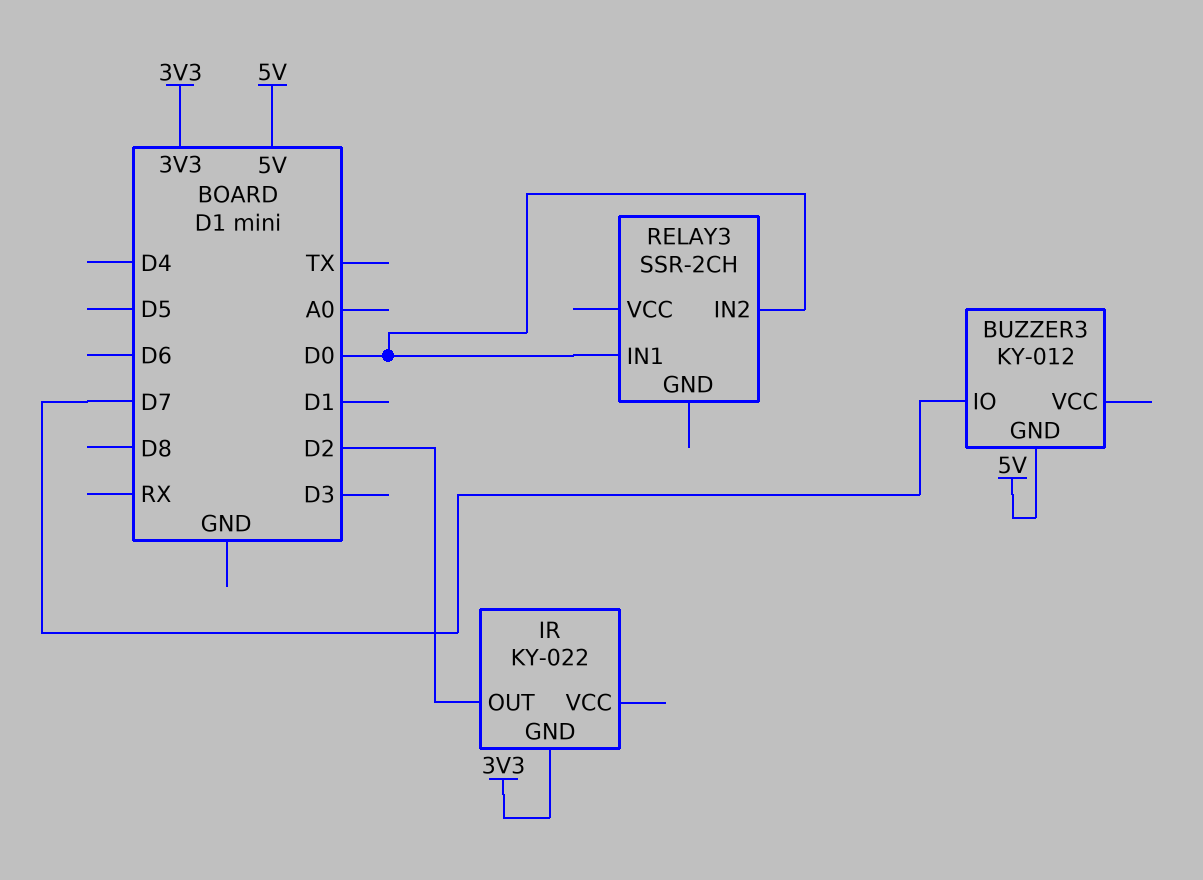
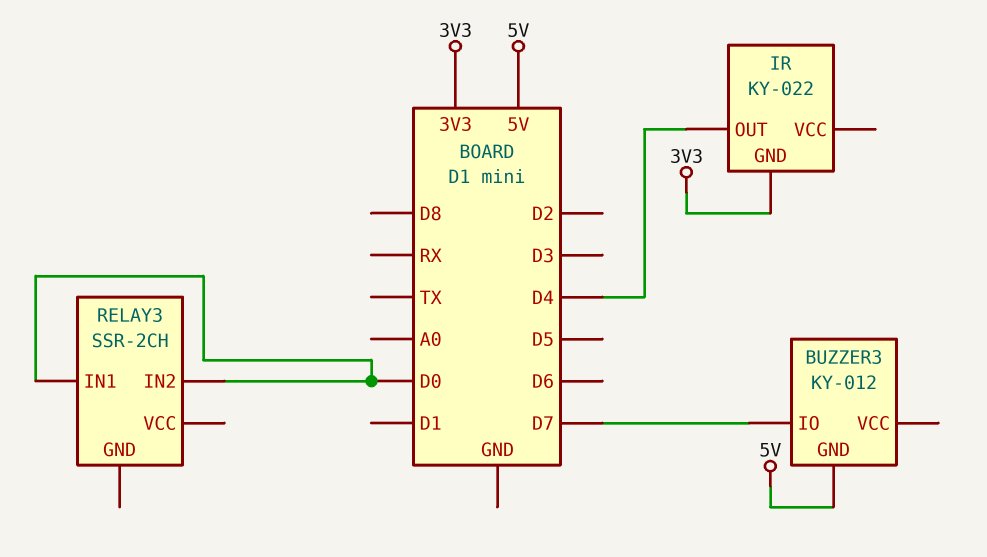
IR pin OUT: D2 -> D4

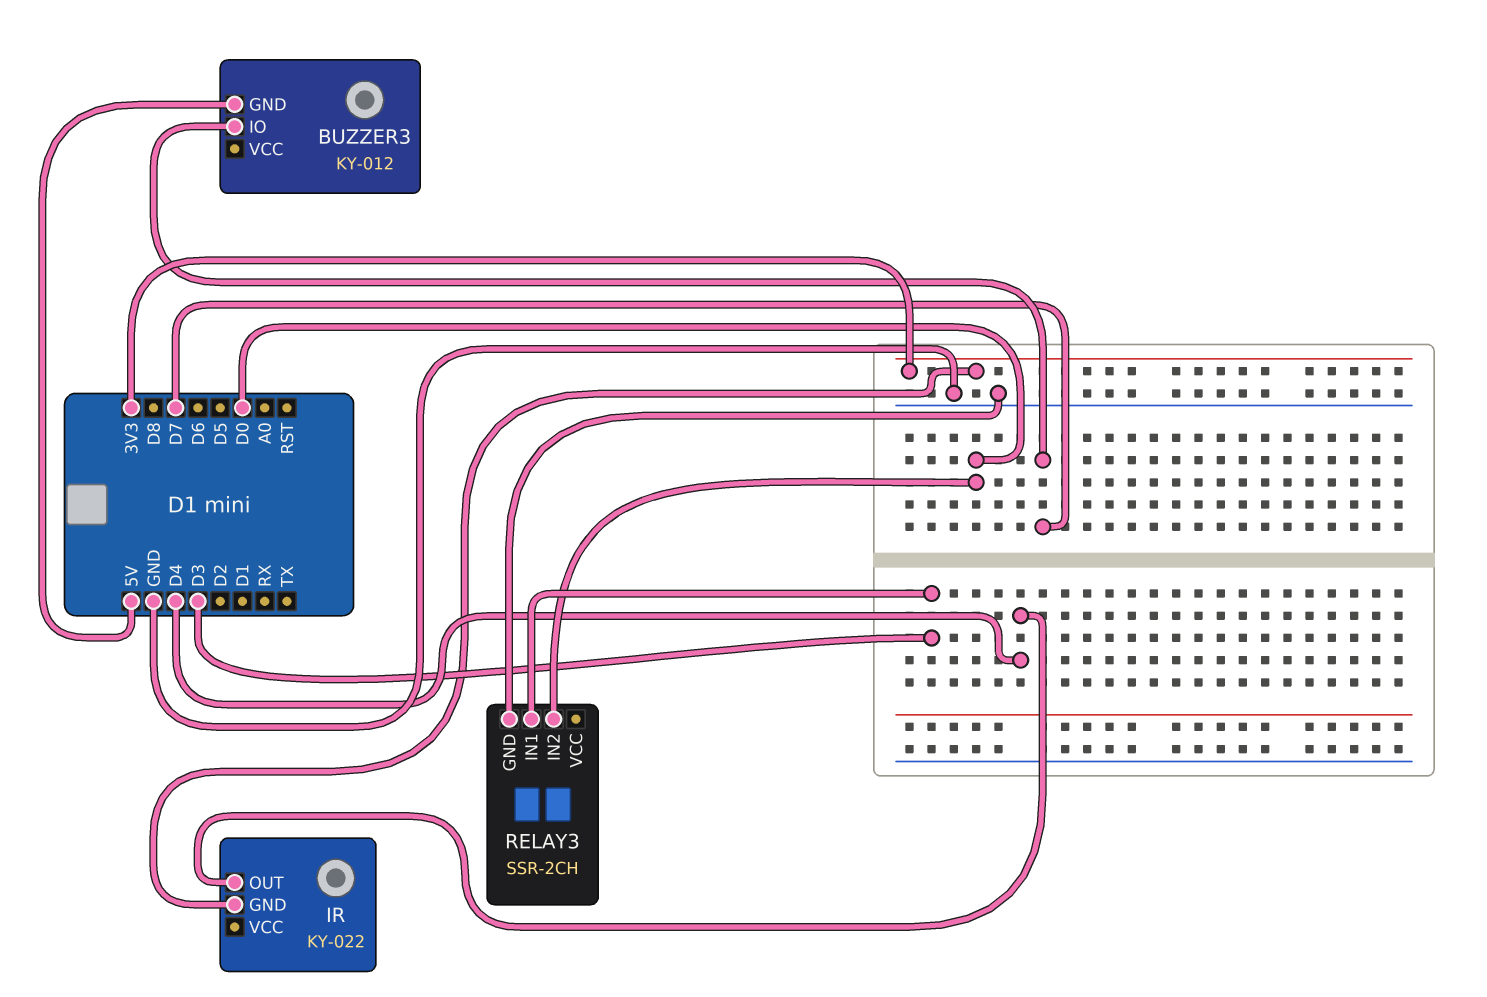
RELAY3 pin GND: none -> GND
RELAY3 pin IN1: D0 -> D3

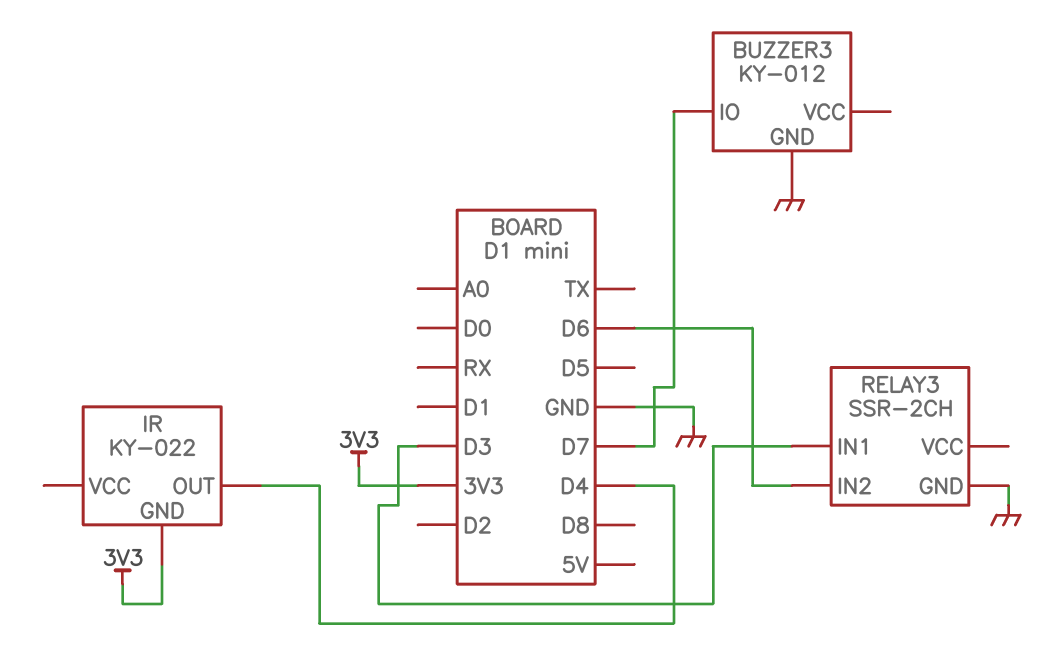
BUZZER3 pin GND: 5V -> GND
RELAY3 pin IN2: D0 -> D6

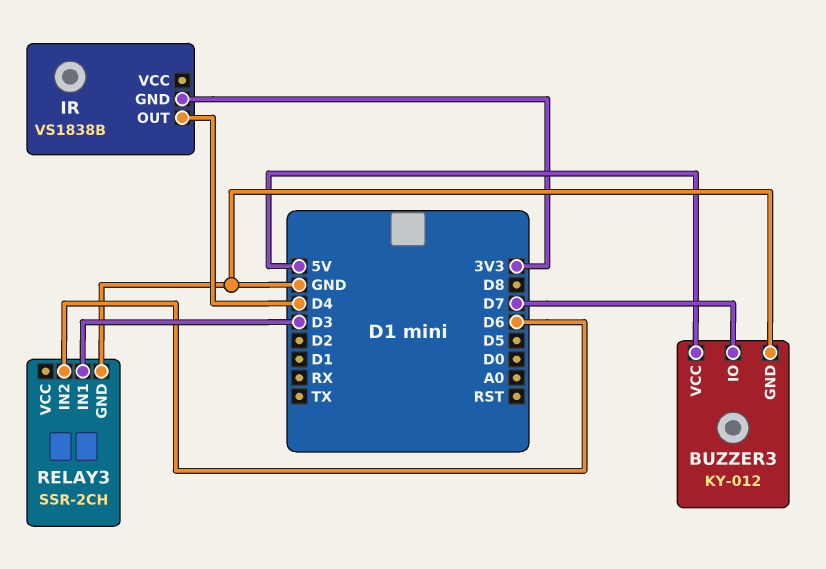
BUZZER3 pin VCC: none -> 5V
IR: KY-022 -> VS1838B

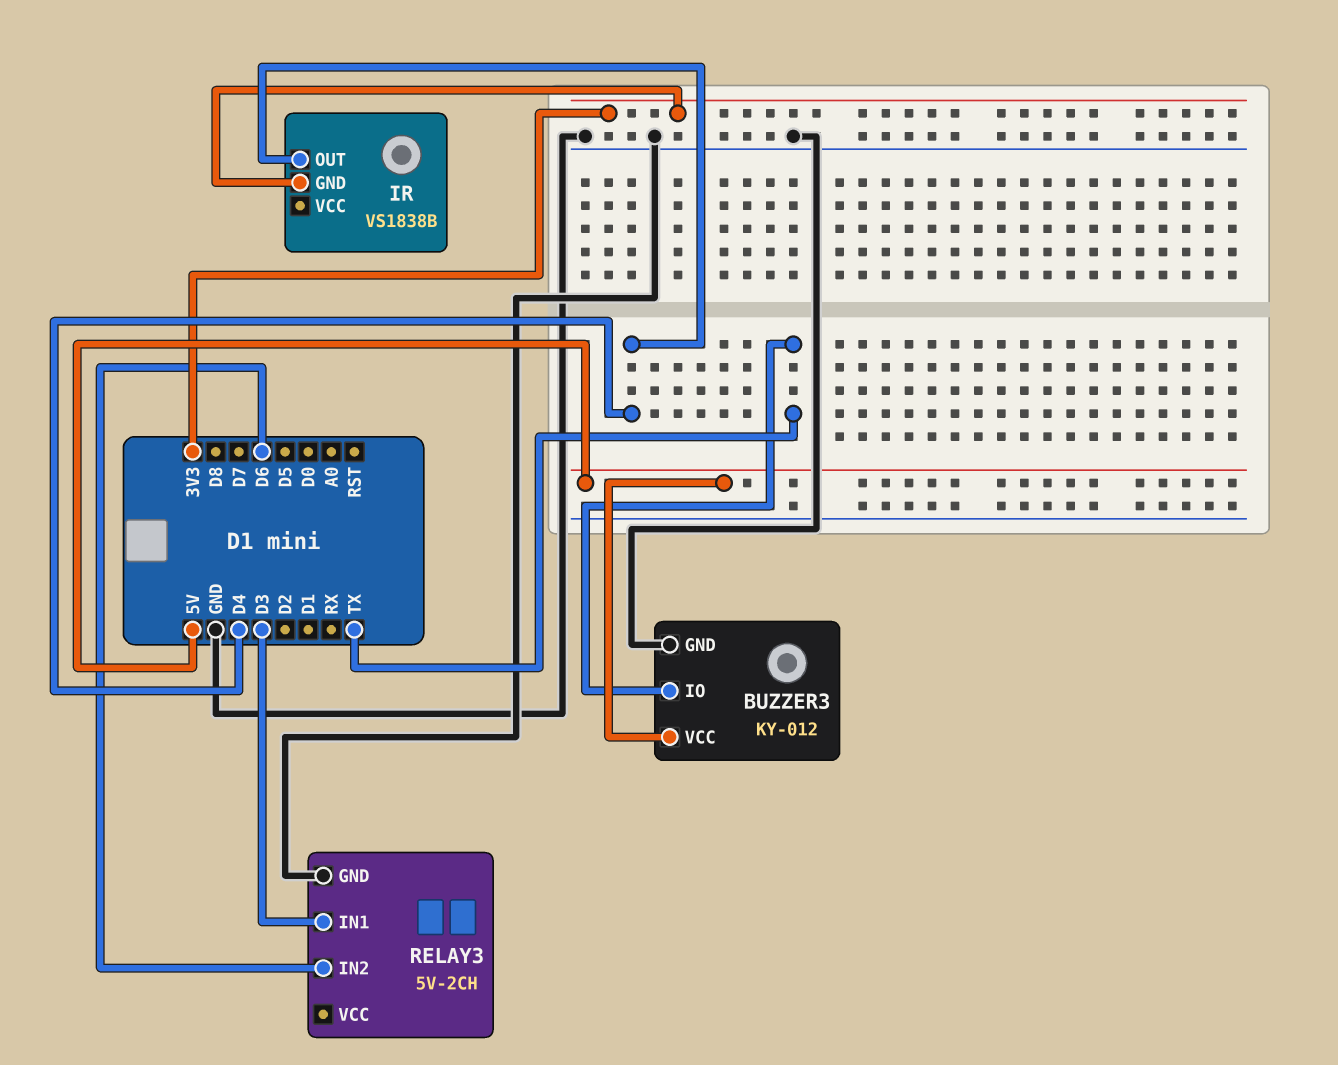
BUZZER3 pin IO: D7 -> TX
RELAY3: SSR-2CH -> 5V-2CH

